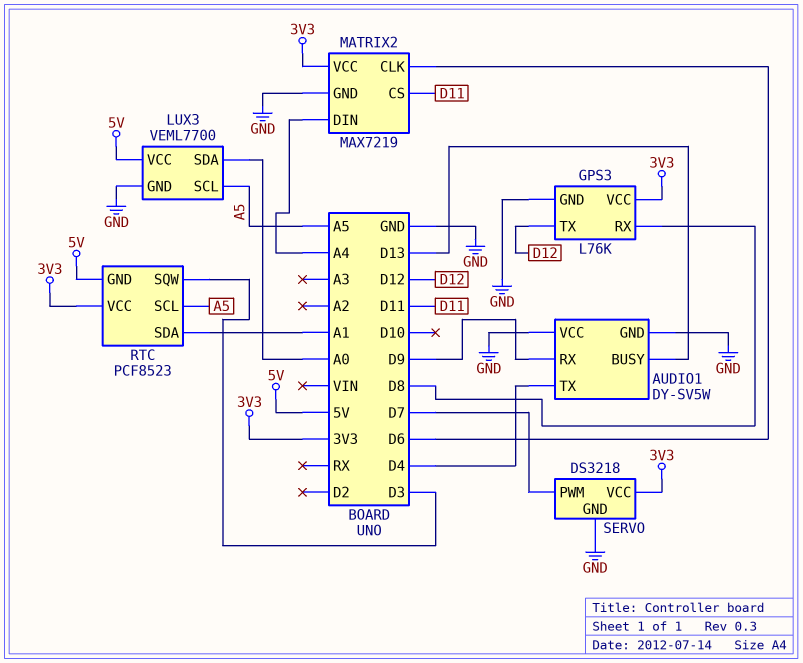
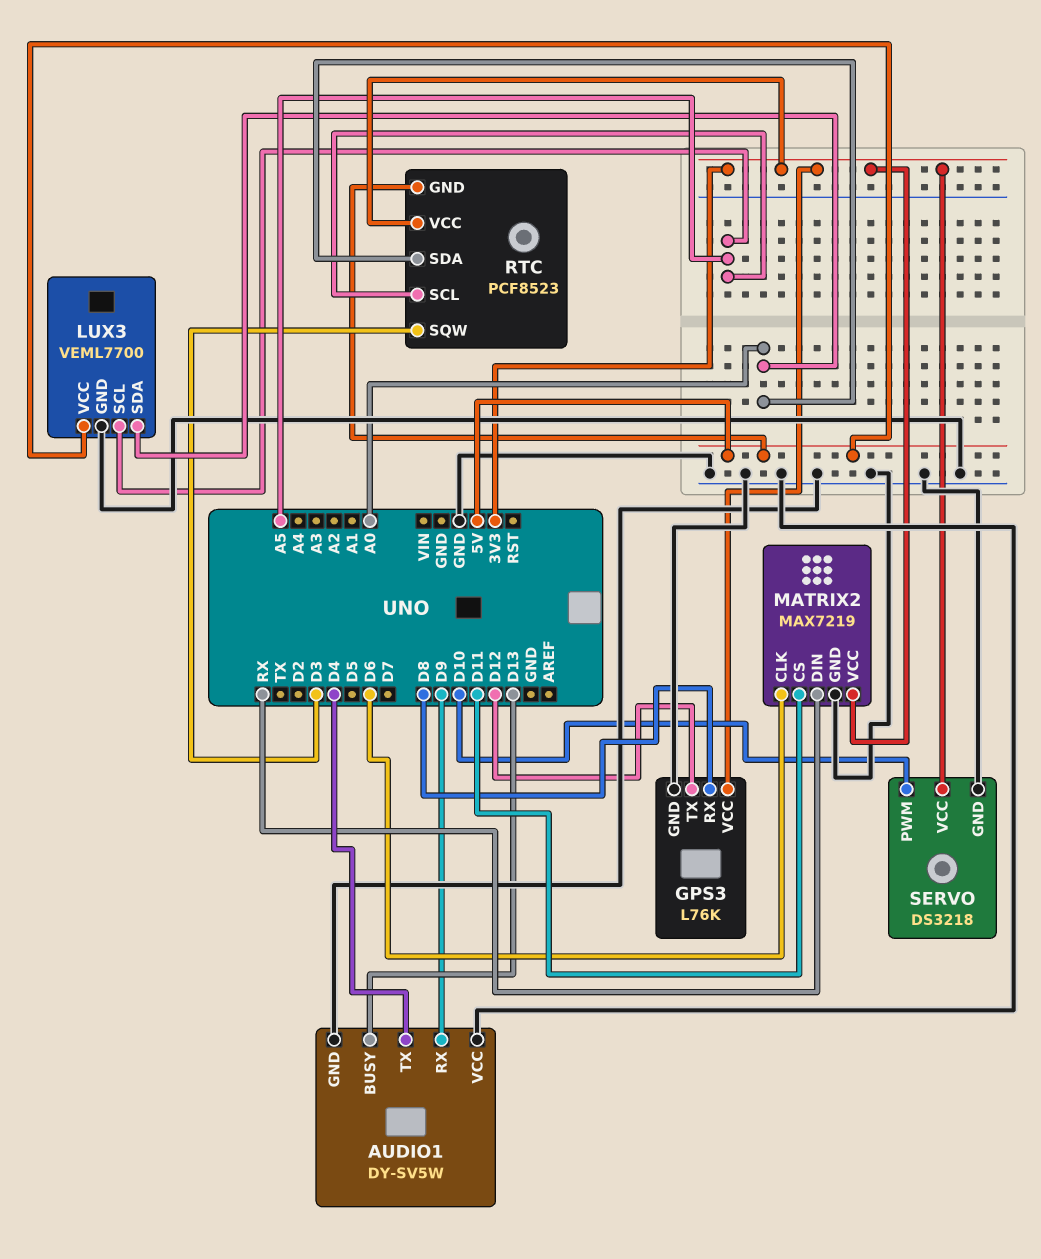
MATRIX2 pin DIN: A4 -> RX
RTC pin SDA: A1 -> A0
SERVO pin PWM: D7 -> D10

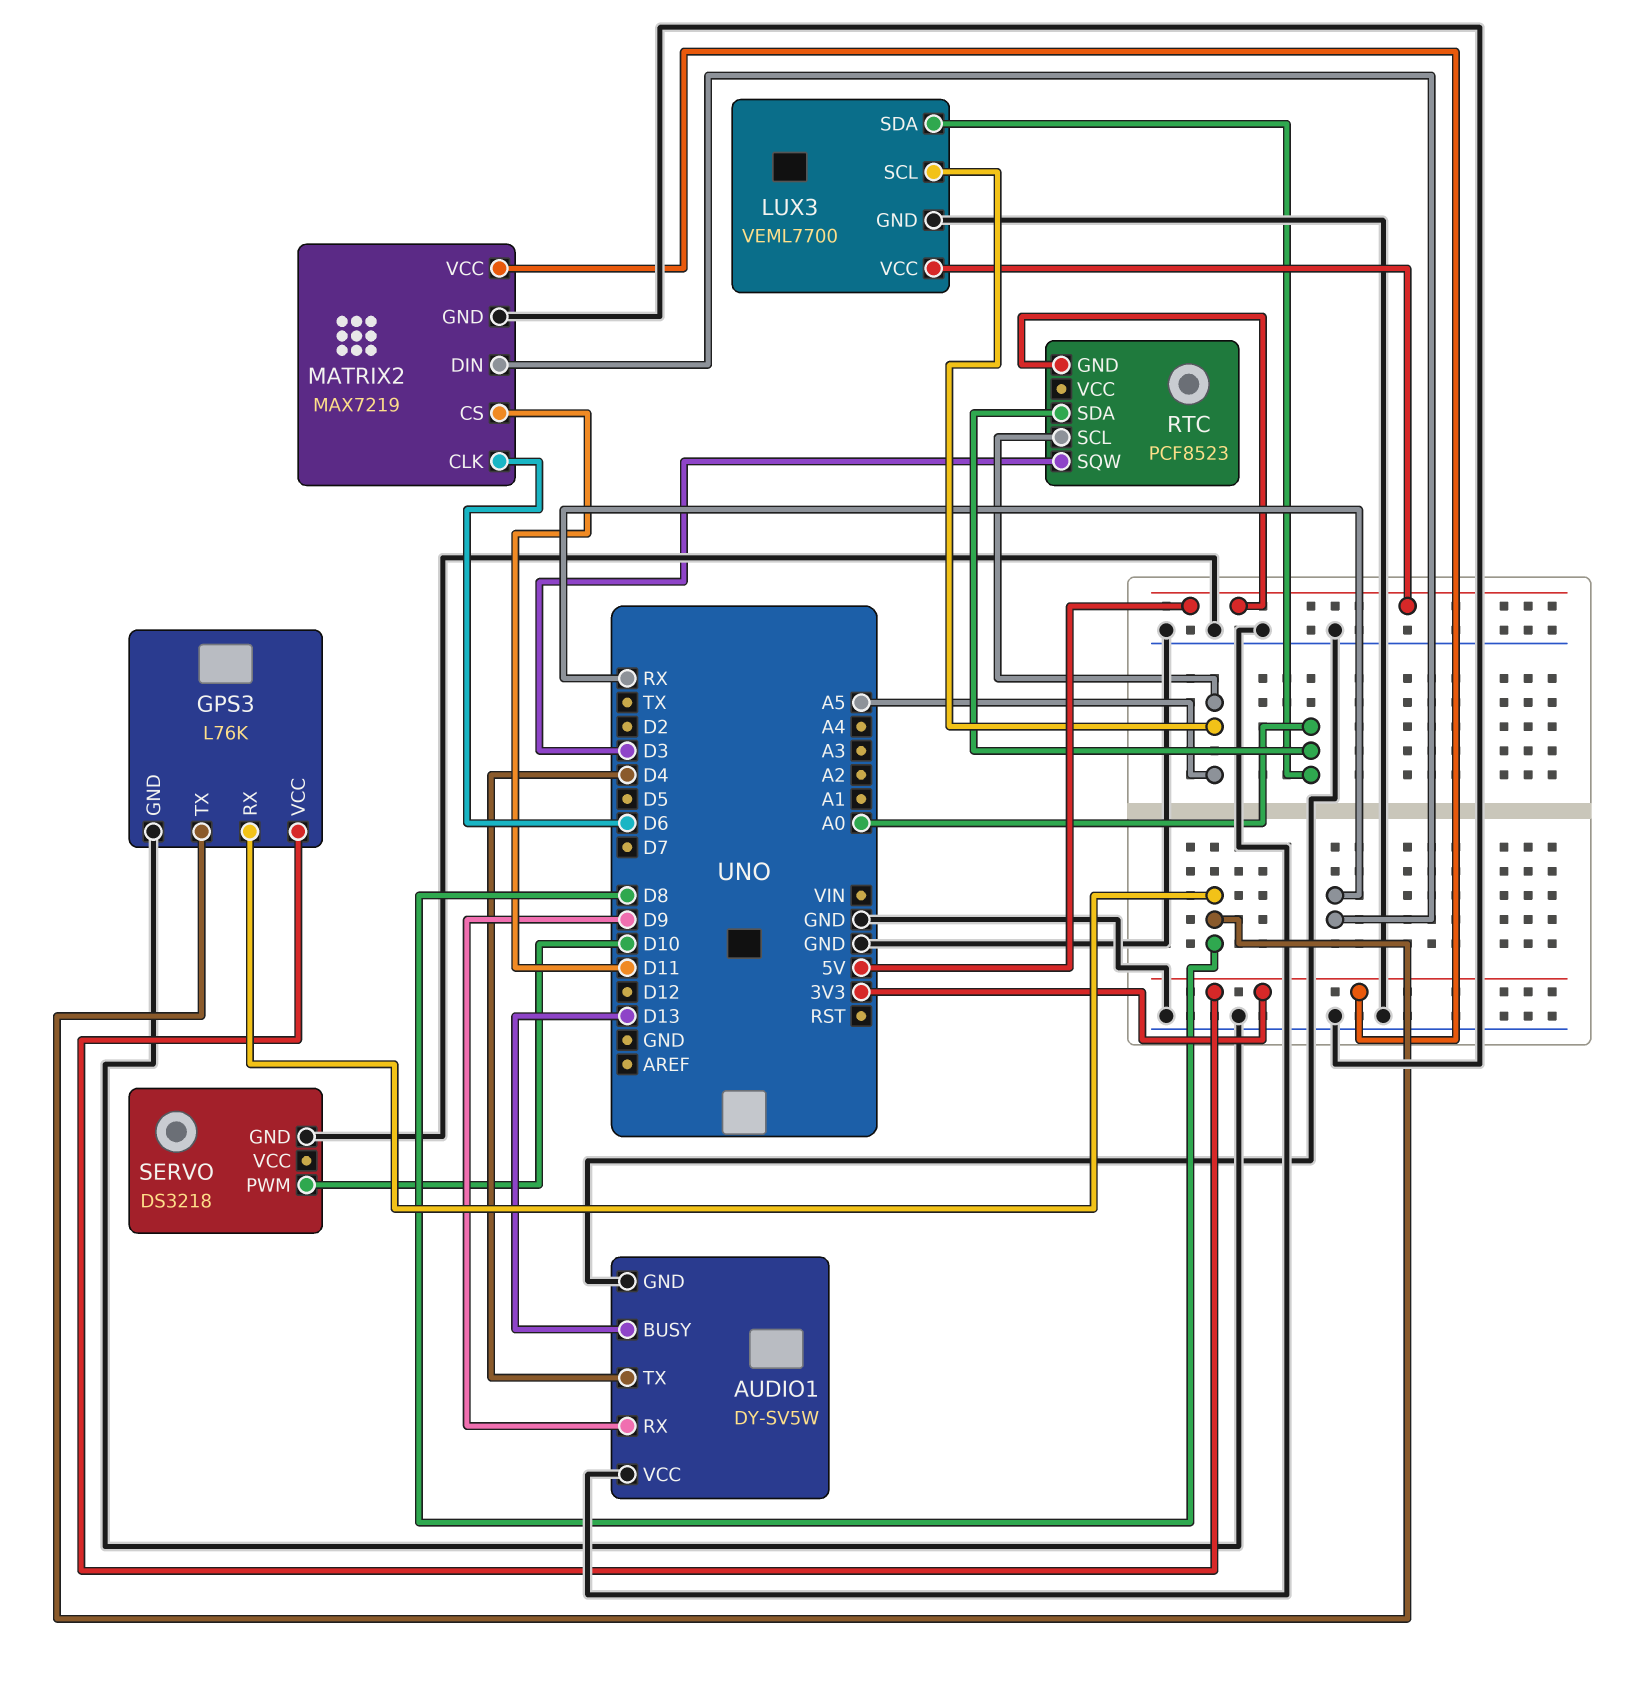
GPS3 pin TX: D12 -> D8
RTC pin VCC: 3V3 -> none
SERVO pin VCC: 3V3 -> none

